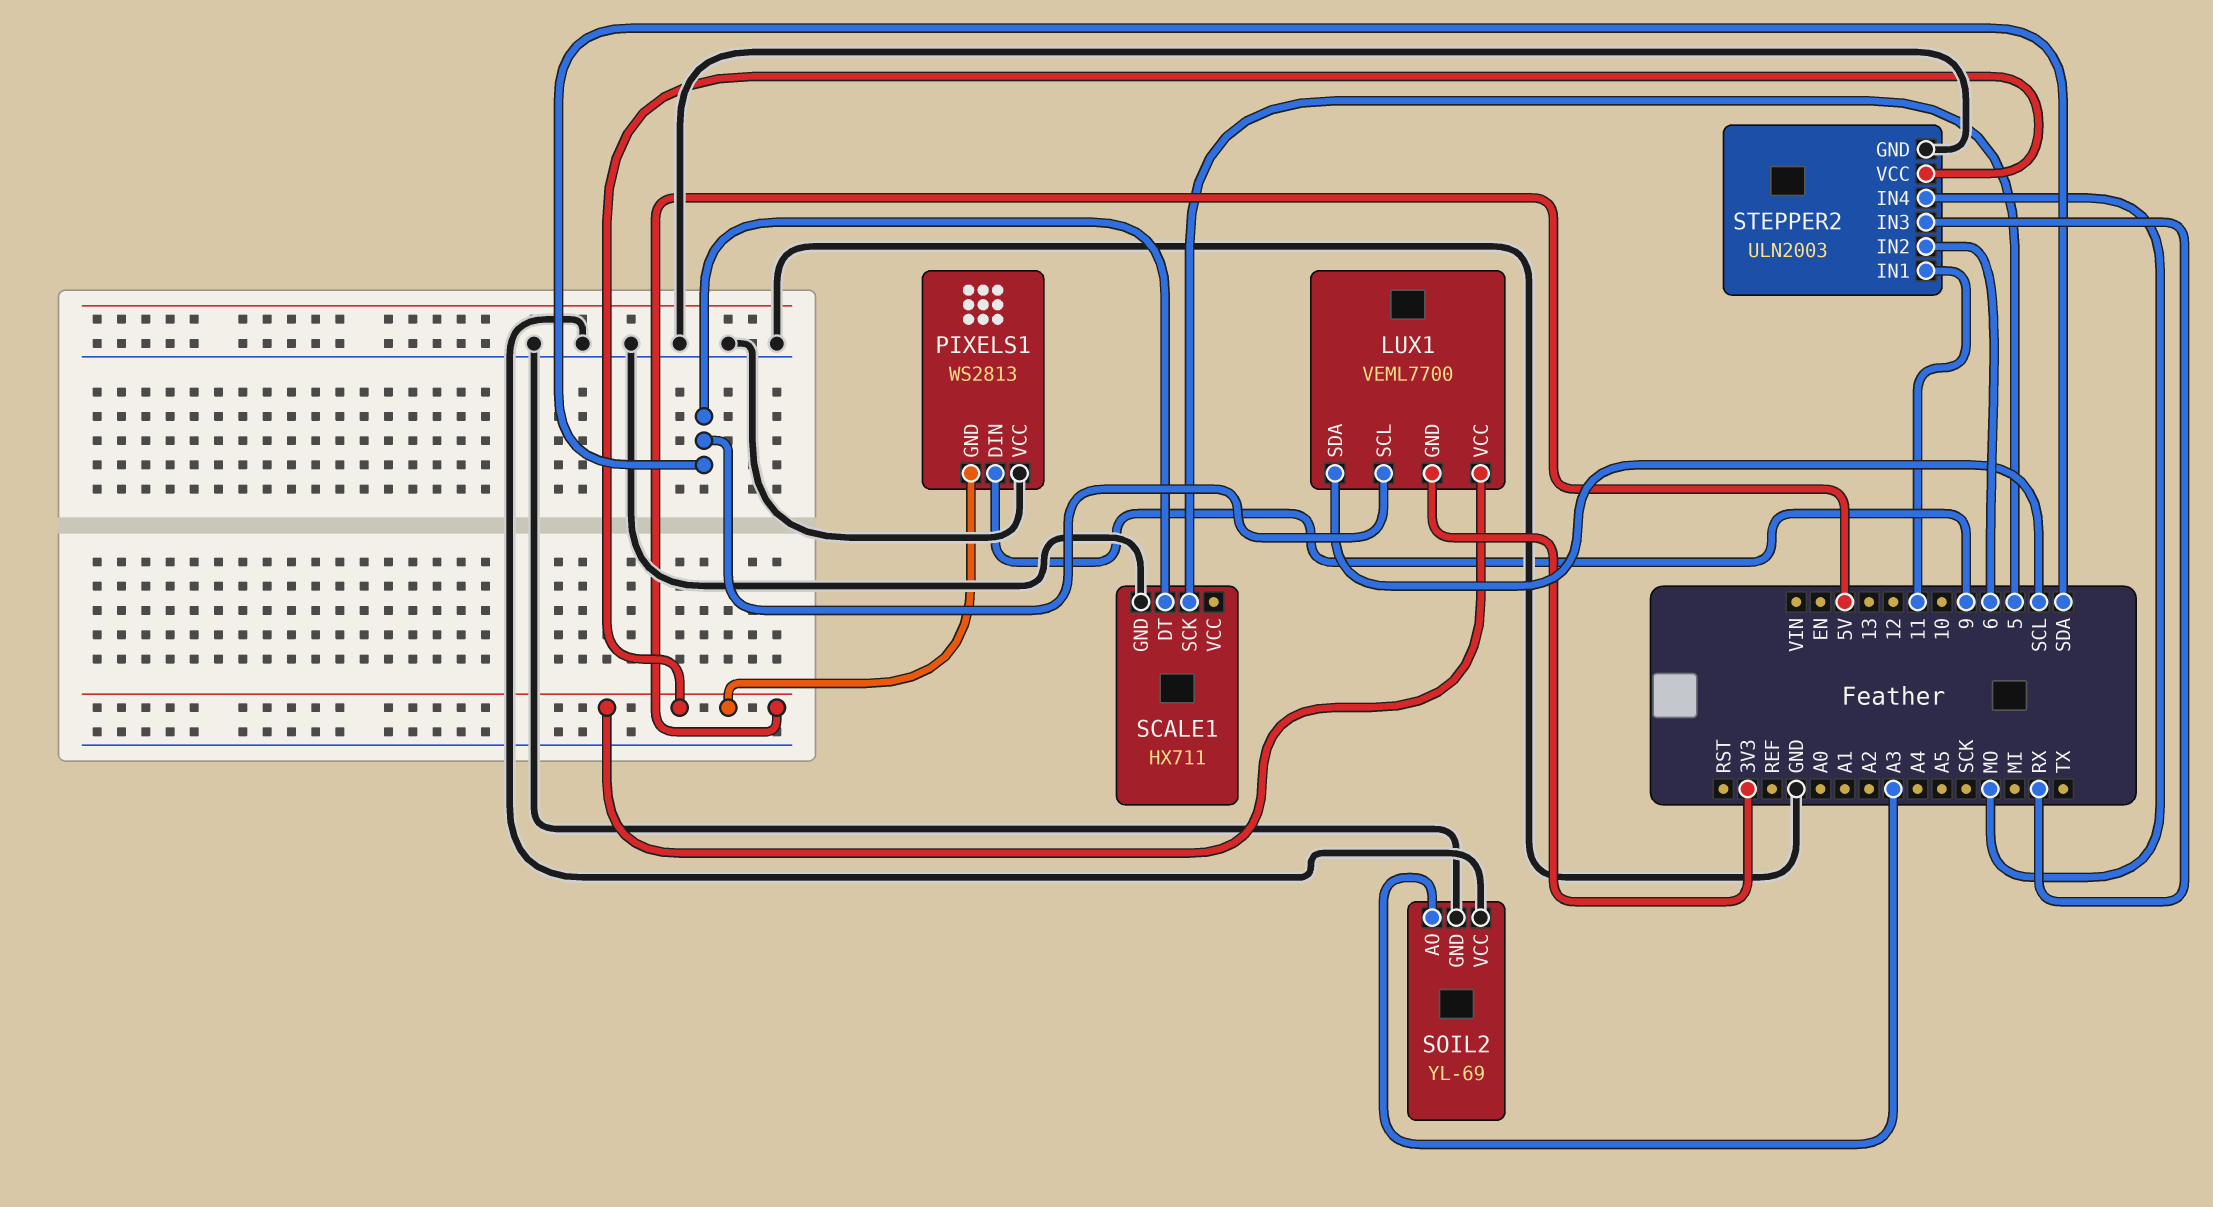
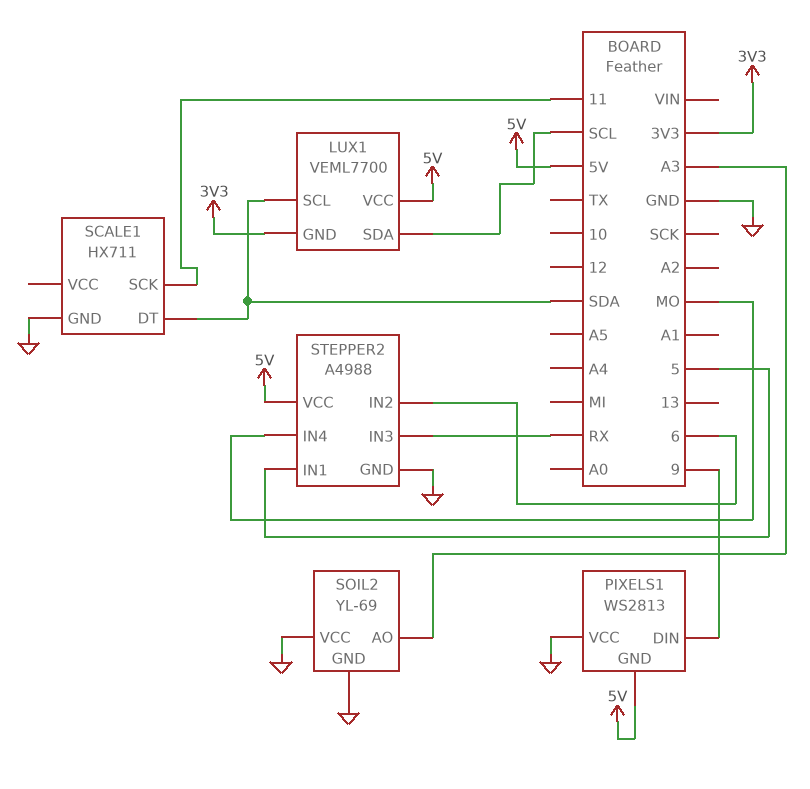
SCALE1 pin SCK: 5 -> 11
STEPPER2: ULN2003 -> A4988
STEPPER2 pin IN1: 11 -> 5

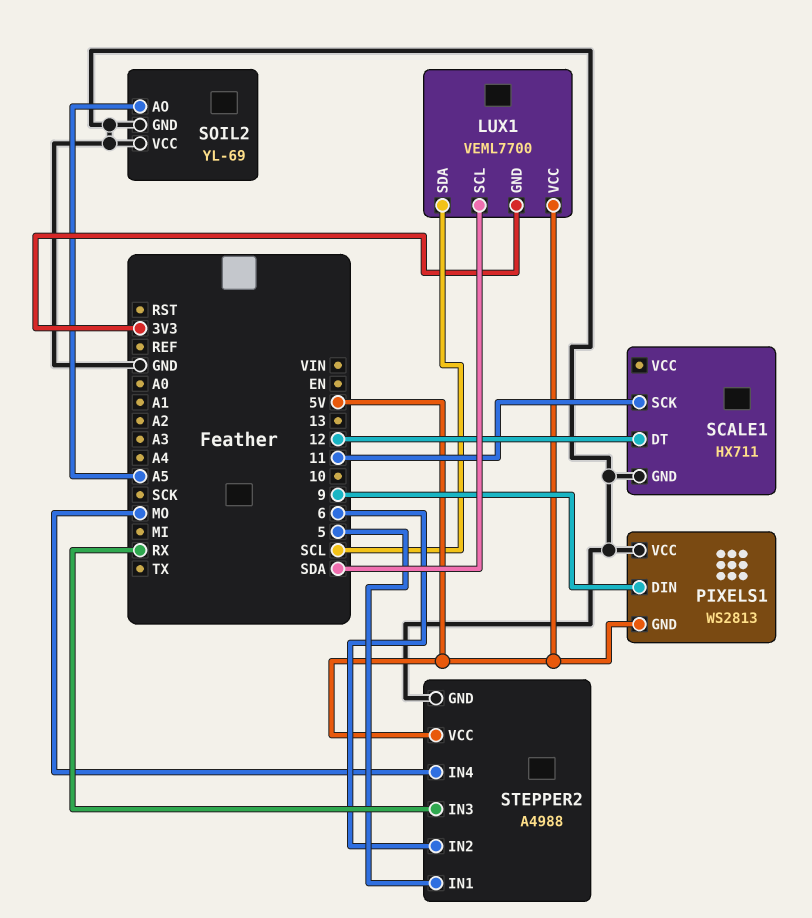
SCALE1 pin DT: SDA -> 12
SOIL2 pin AO: A3 -> A5

